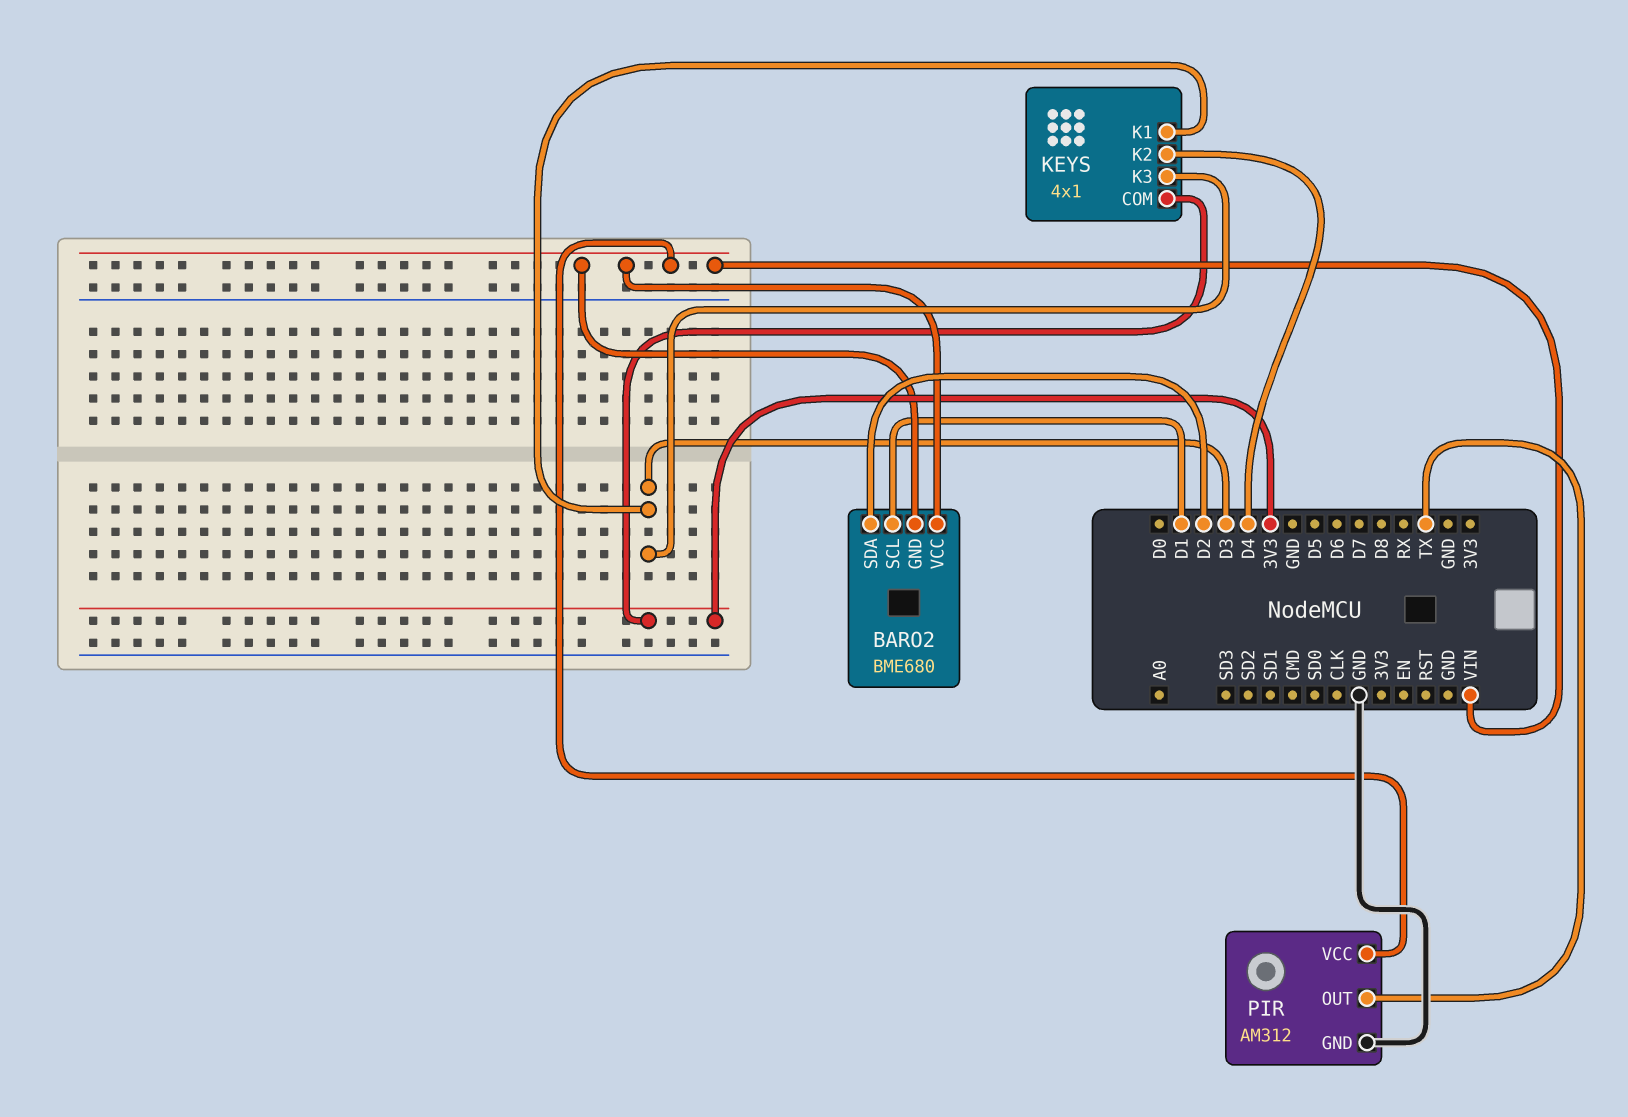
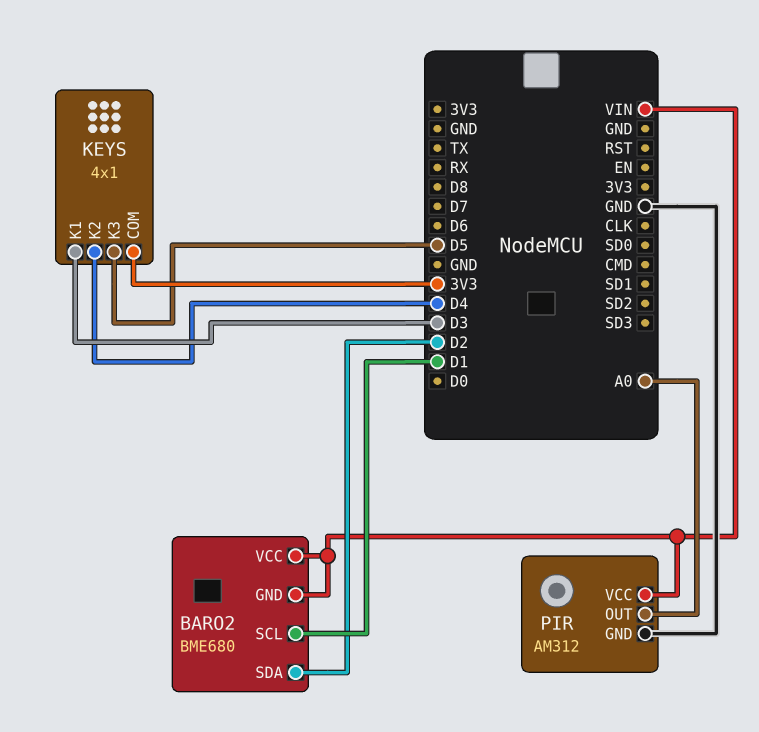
KEYS pin K3: D3 -> D5
PIR pin OUT: TX -> A0

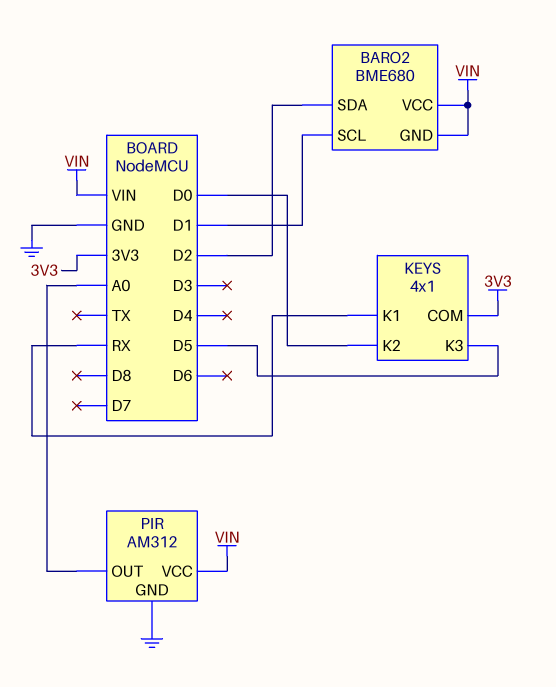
KEYS pin K1: D3 -> RX
KEYS pin K2: D4 -> D0

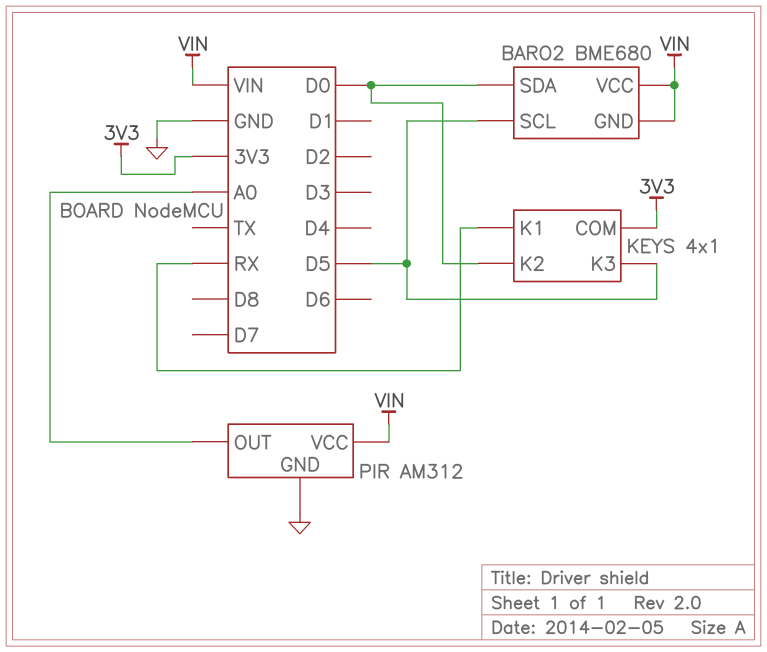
BARO2 pin SCL: D1 -> D5
BARO2 pin SDA: D2 -> D0

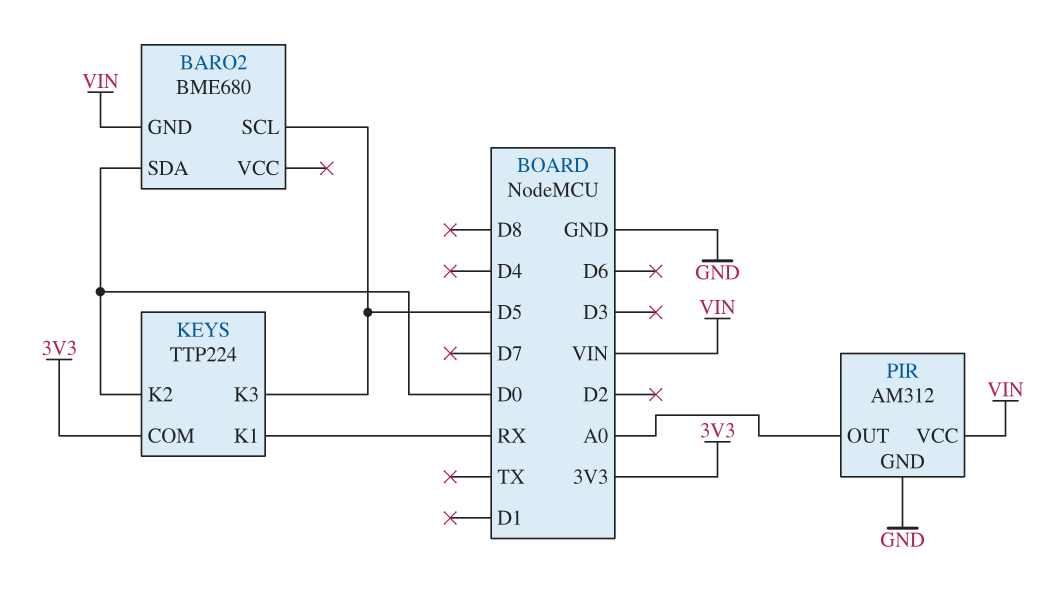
BARO2 pin VCC: VIN -> none
KEYS: 4x1 -> TTP224

